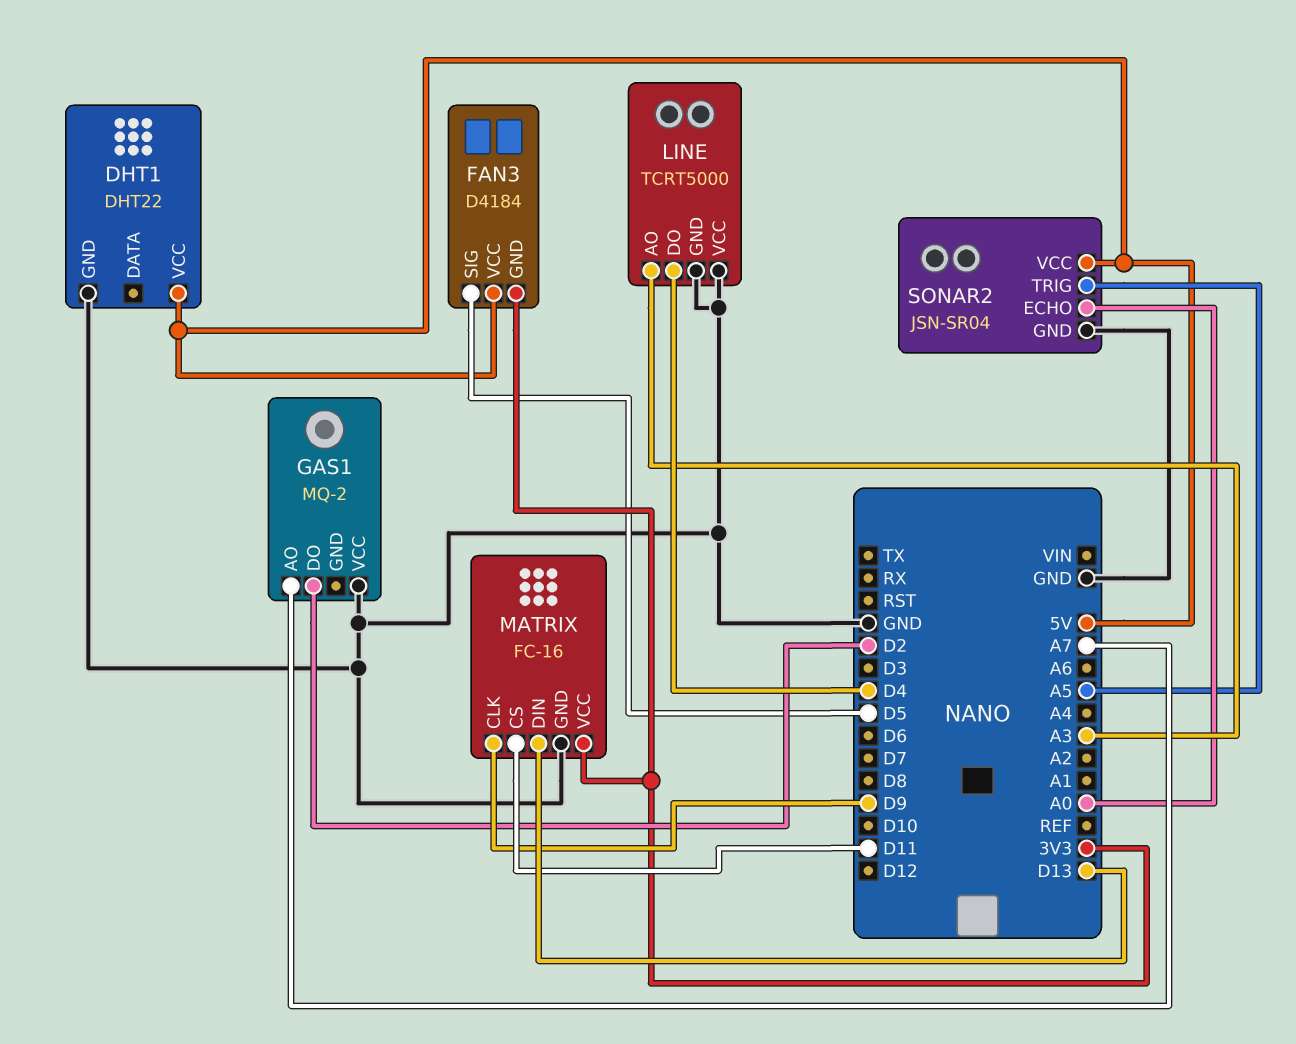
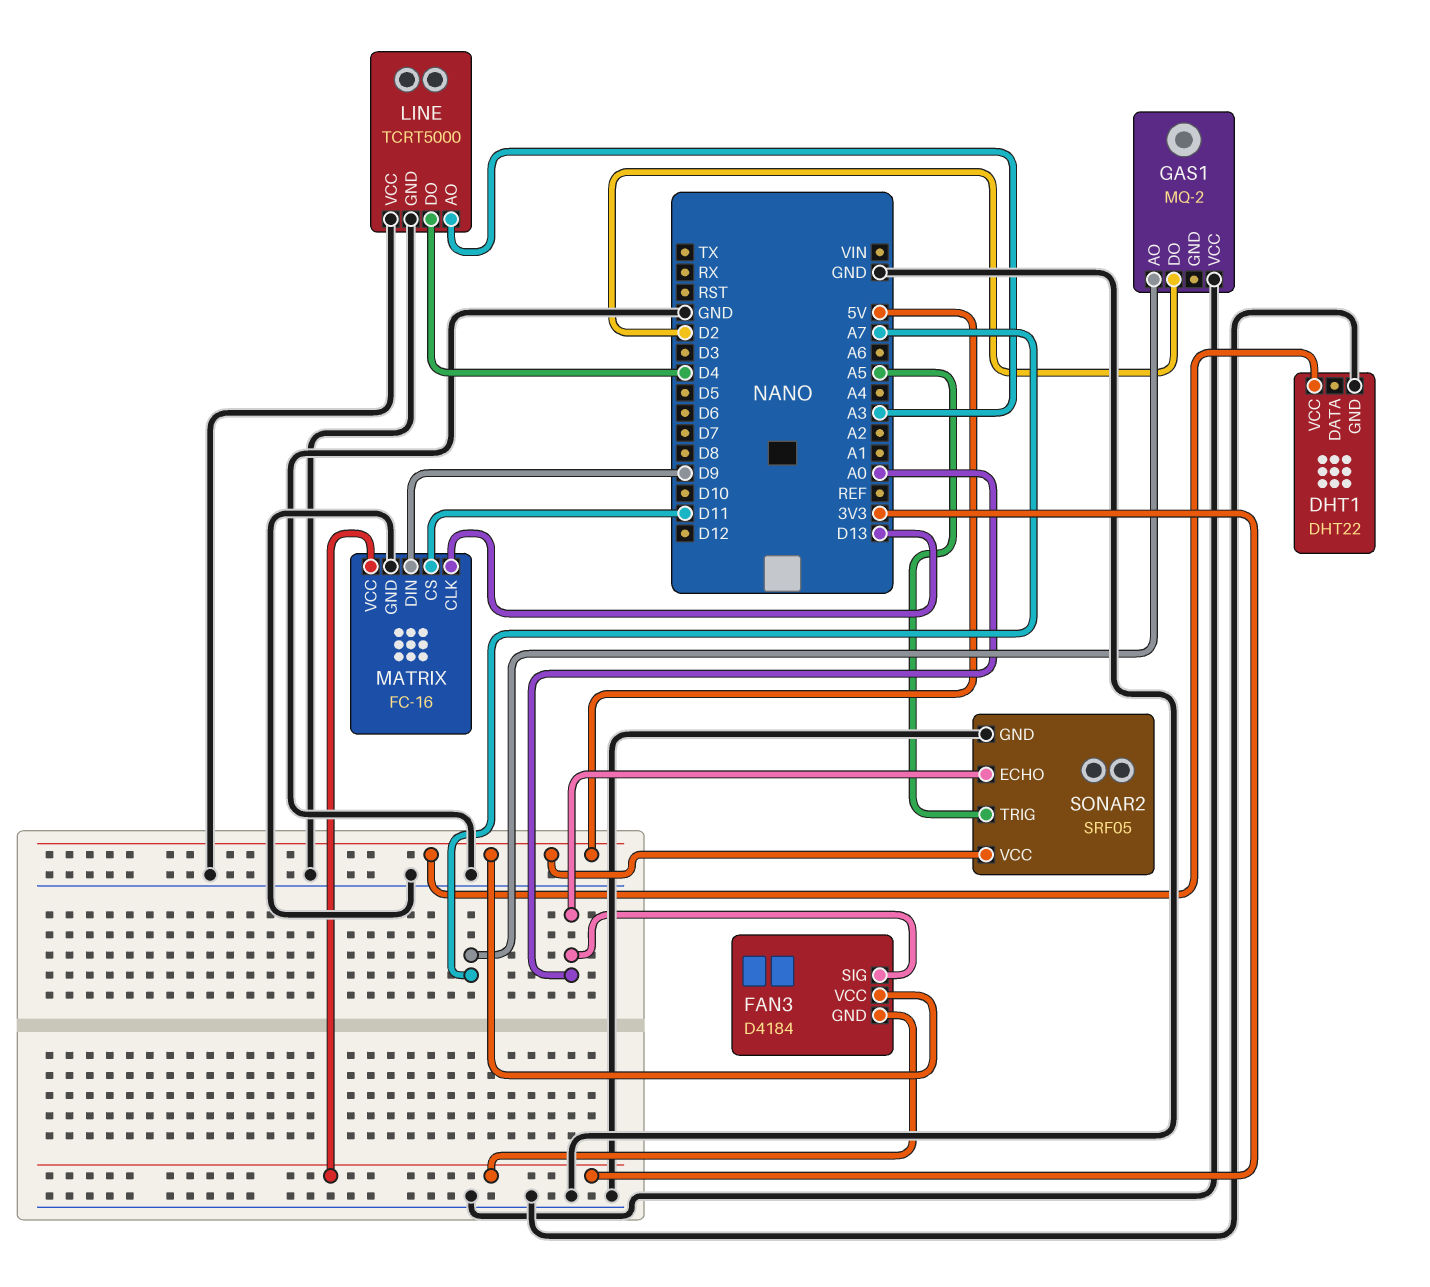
FAN3 pin SIG: D5 -> A0
MATRIX pin CLK: D9 -> D13
MATRIX pin DIN: D13 -> D9
SONAR2: JSN-SR04 -> SRF05

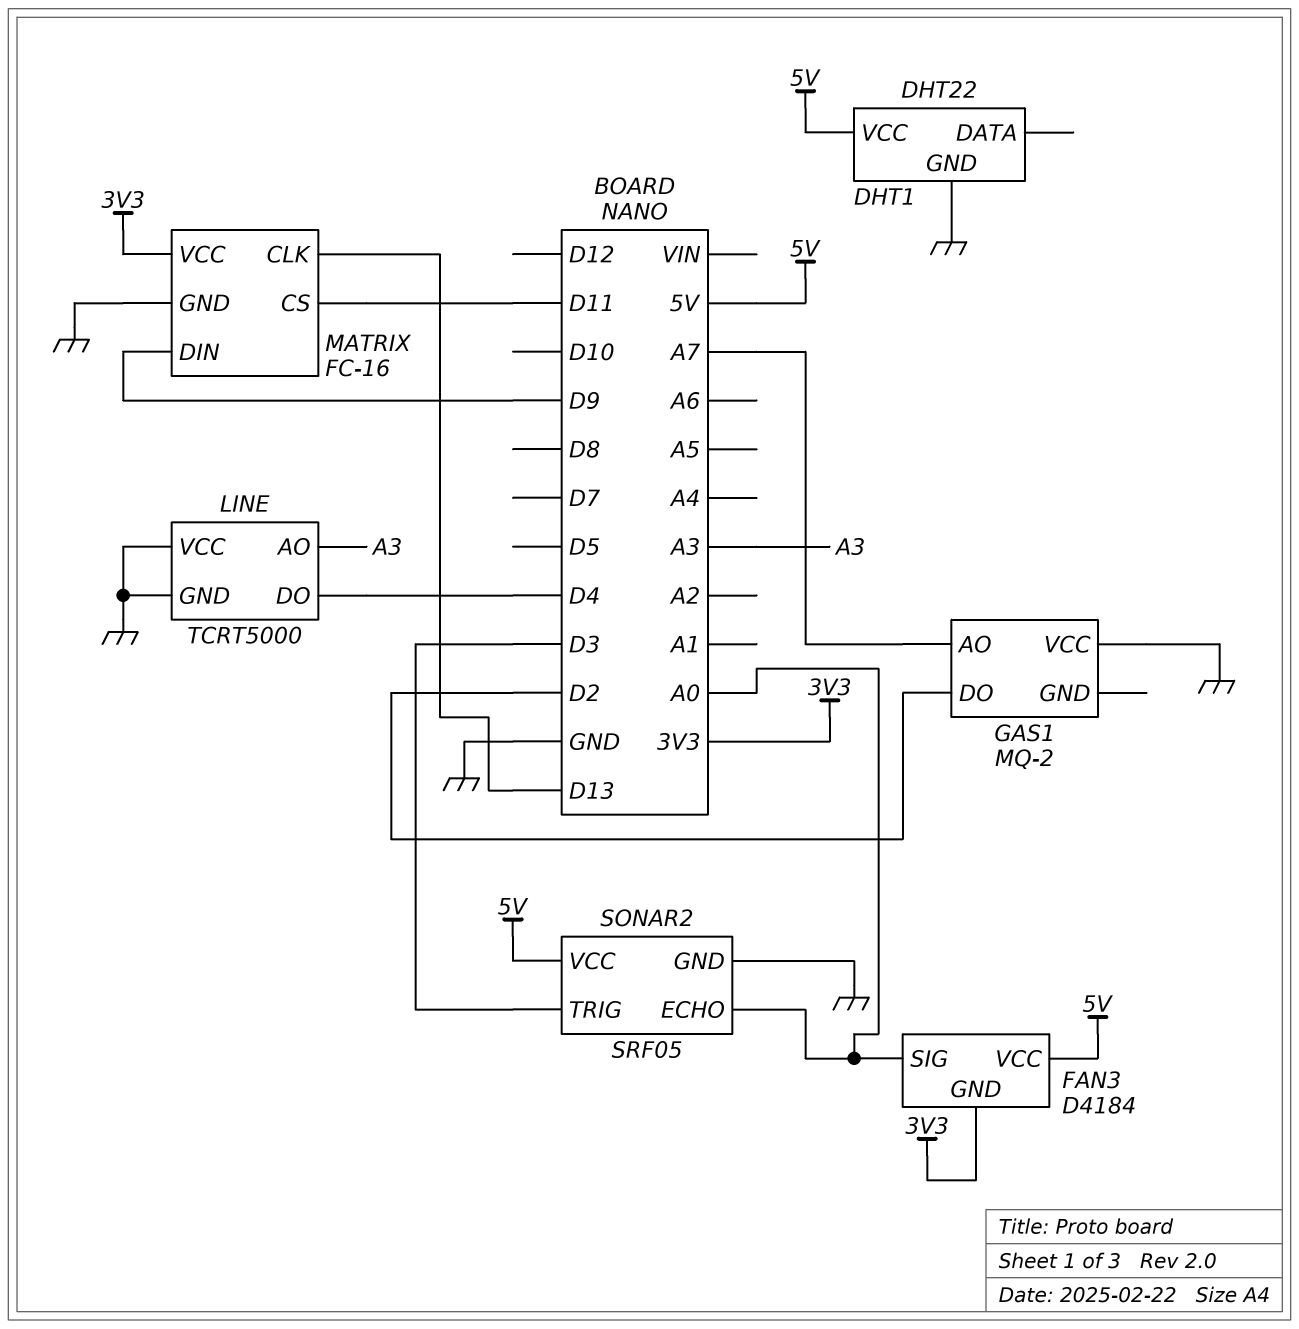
SONAR2 pin TRIG: A5 -> D3

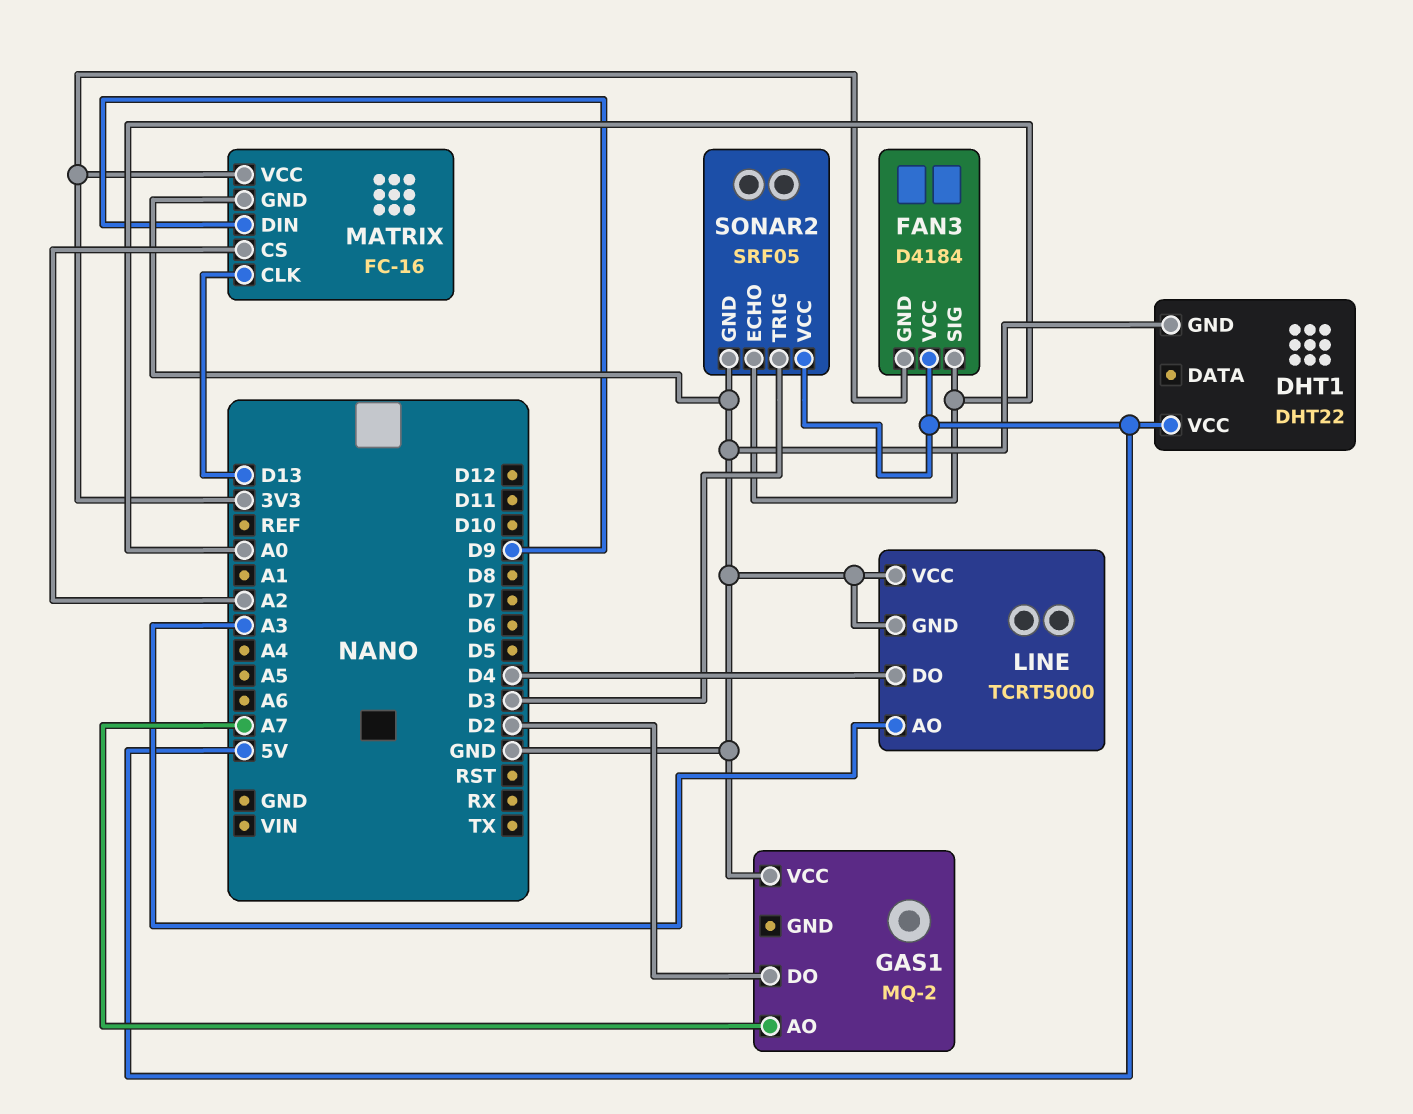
MATRIX pin CS: D11 -> A2

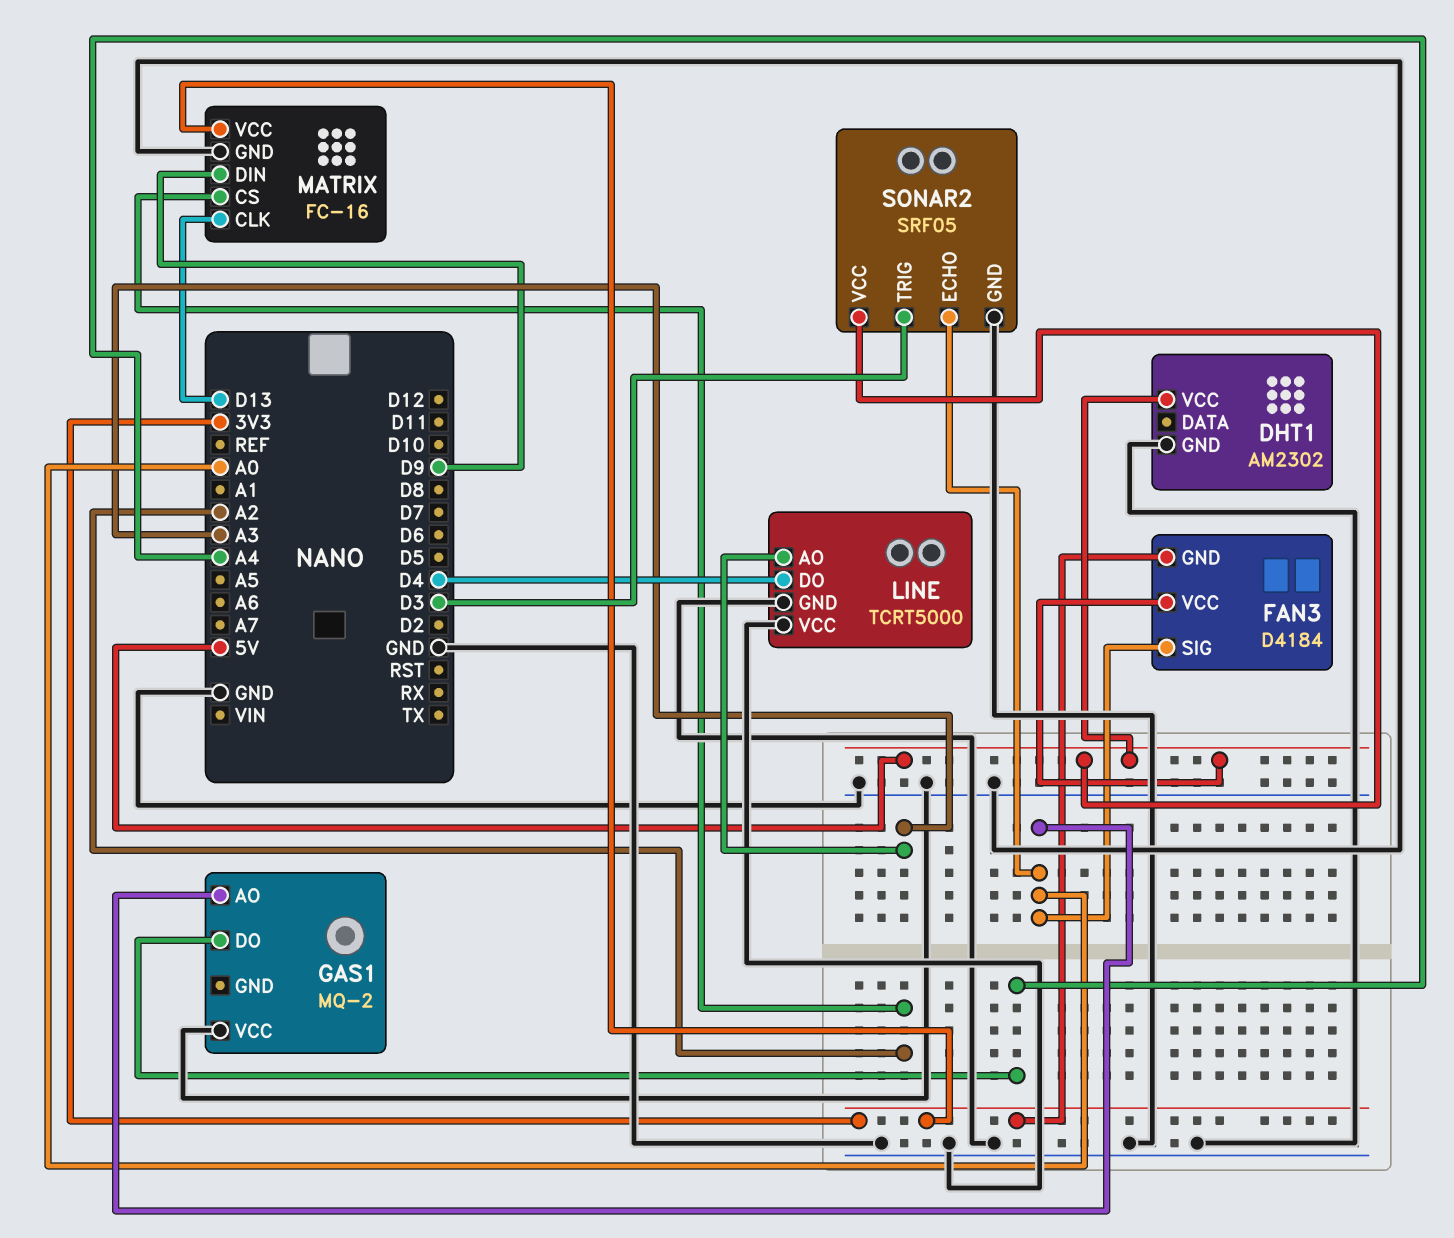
DHT1: DHT22 -> AM2302
GAS1 pin AO: A7 -> A0
GAS1 pin DO: D2 -> A4

